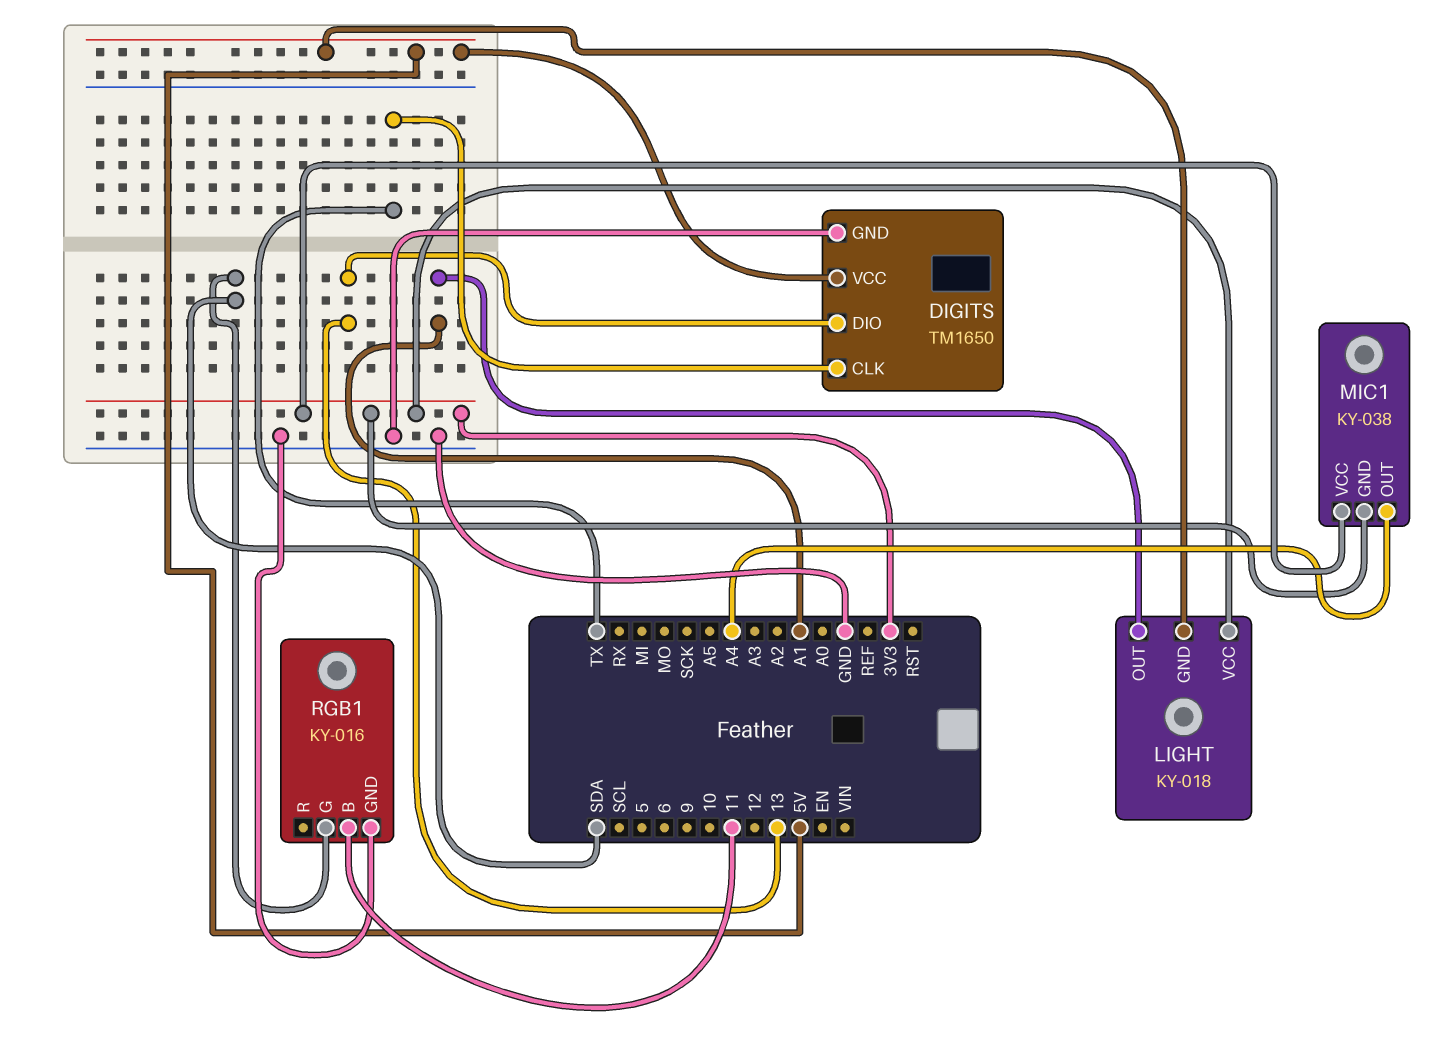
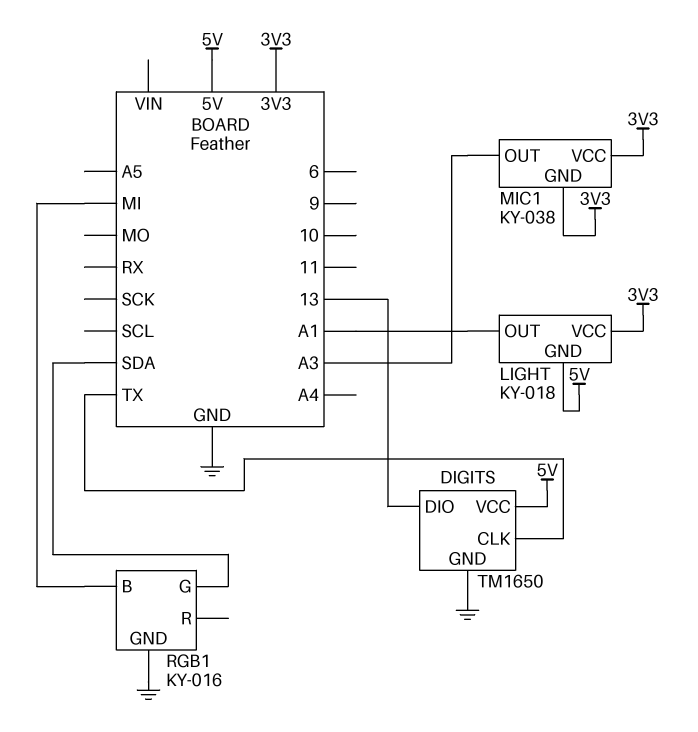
MIC1 pin OUT: A4 -> A3
RGB1 pin B: 11 -> MI

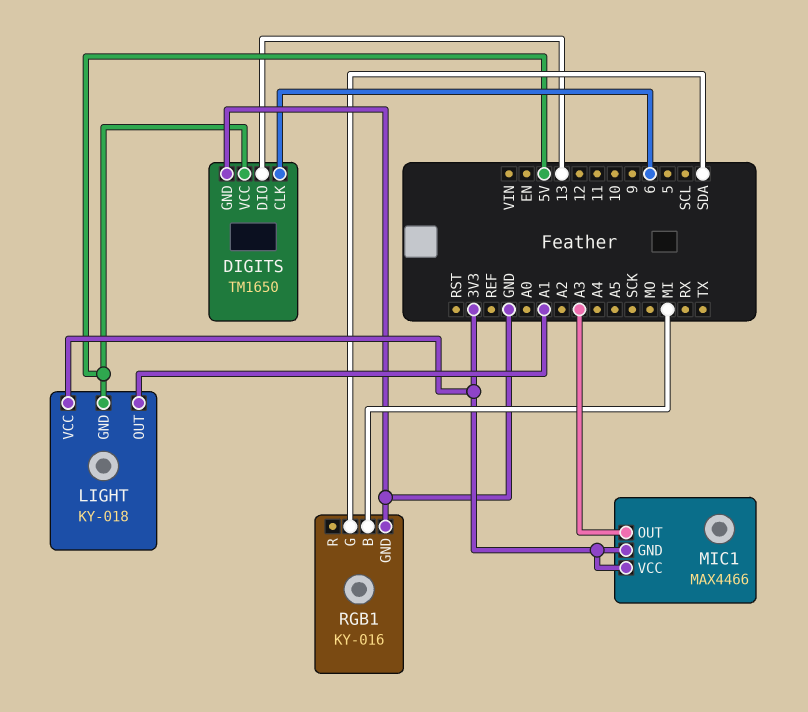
DIGITS pin CLK: TX -> 6
MIC1: KY-038 -> MAX4466

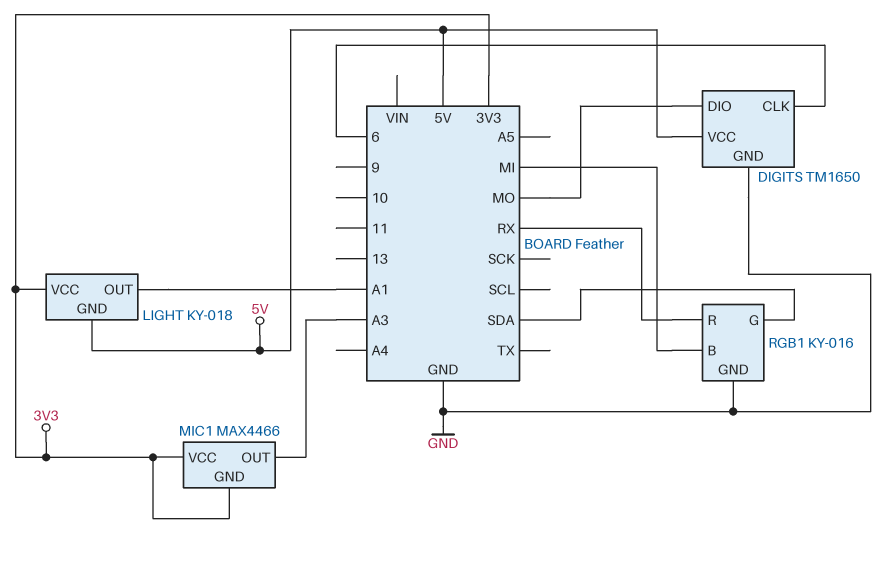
DIGITS pin DIO: 13 -> MO
RGB1 pin R: none -> RX

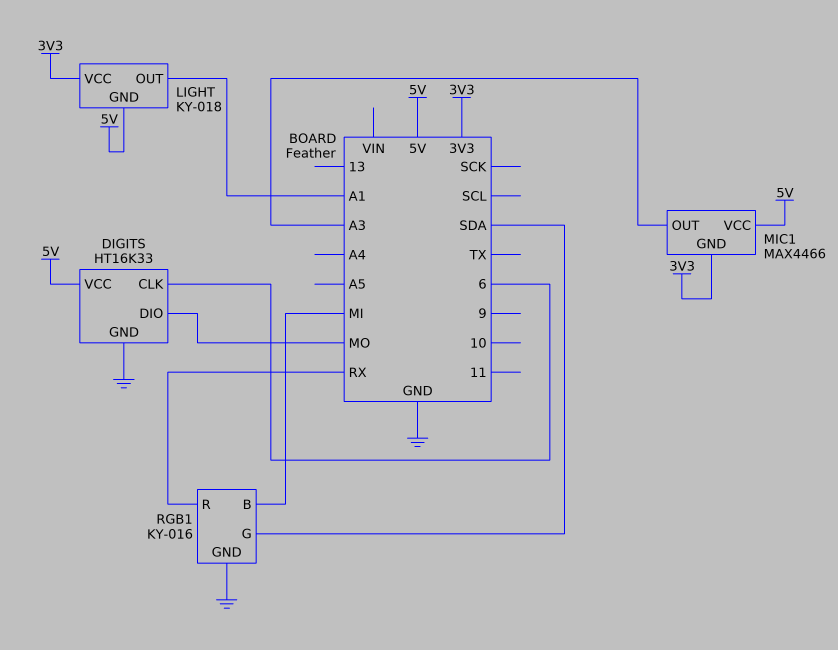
DIGITS: TM1650 -> HT16K33
MIC1 pin VCC: 3V3 -> 5V

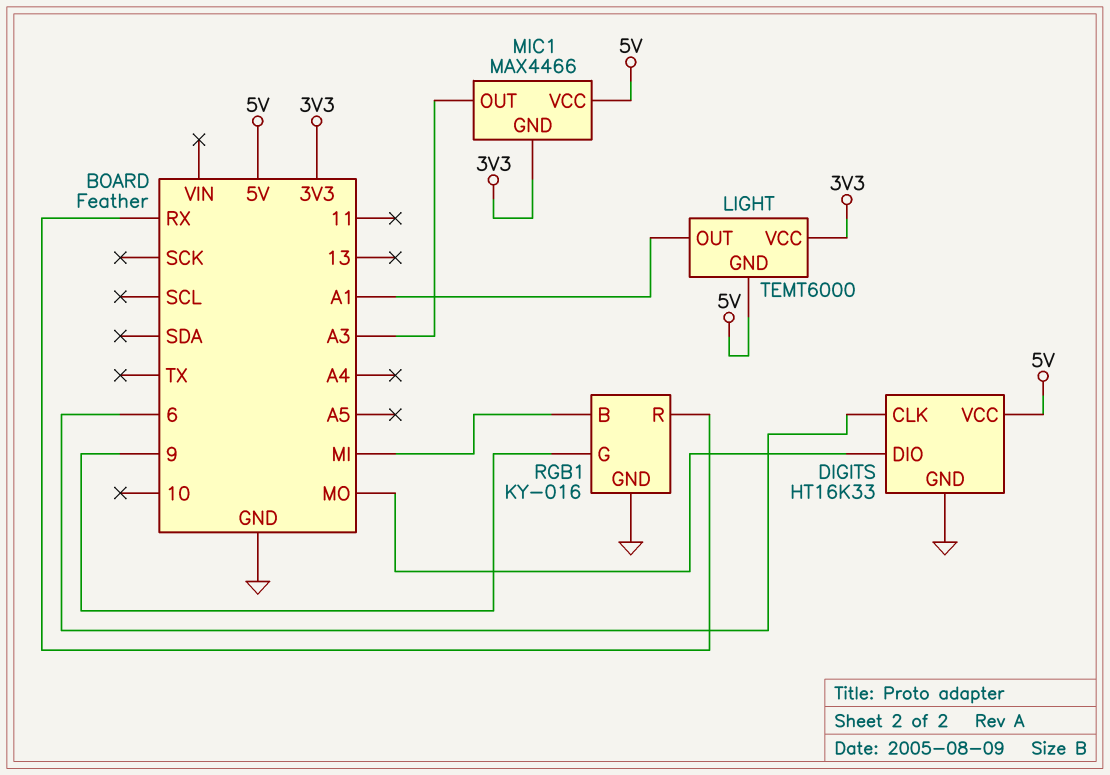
LIGHT: KY-018 -> TEMT6000
RGB1 pin G: SDA -> 9

